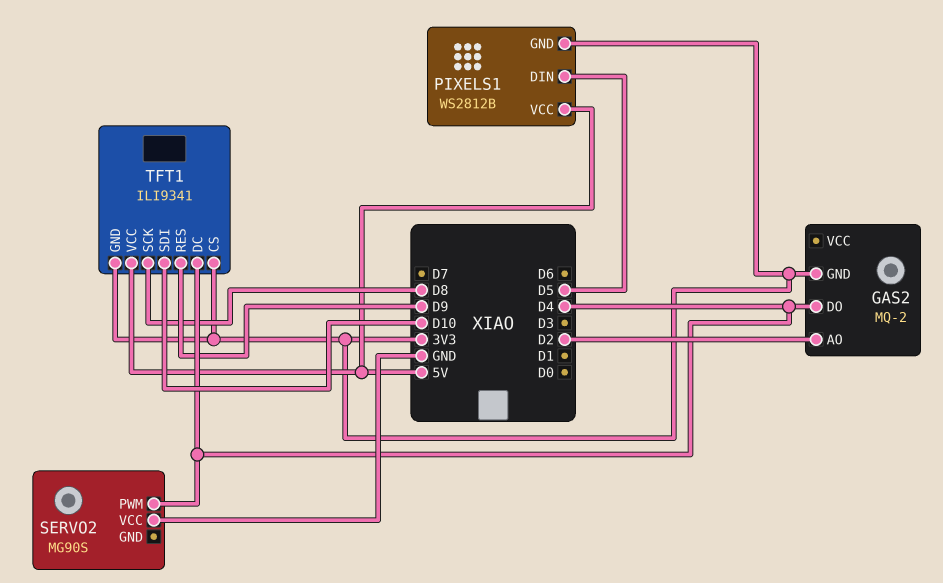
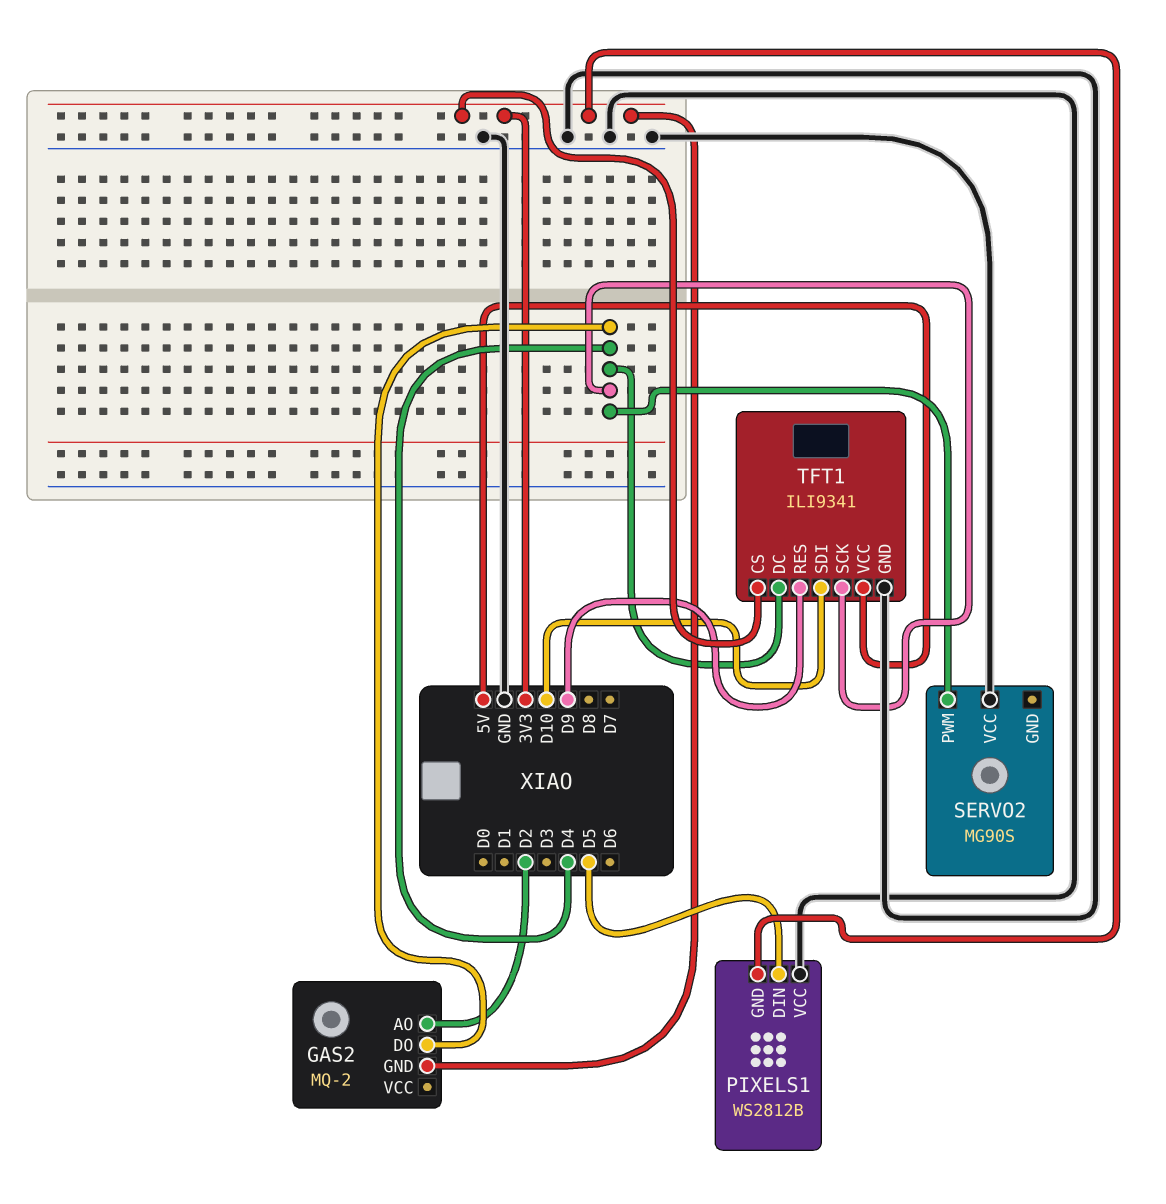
PIXELS1 pin VCC: 5V -> GND
TFT1 pin GND: 3V3 -> GND
TFT1 pin SCK: D8 -> D4

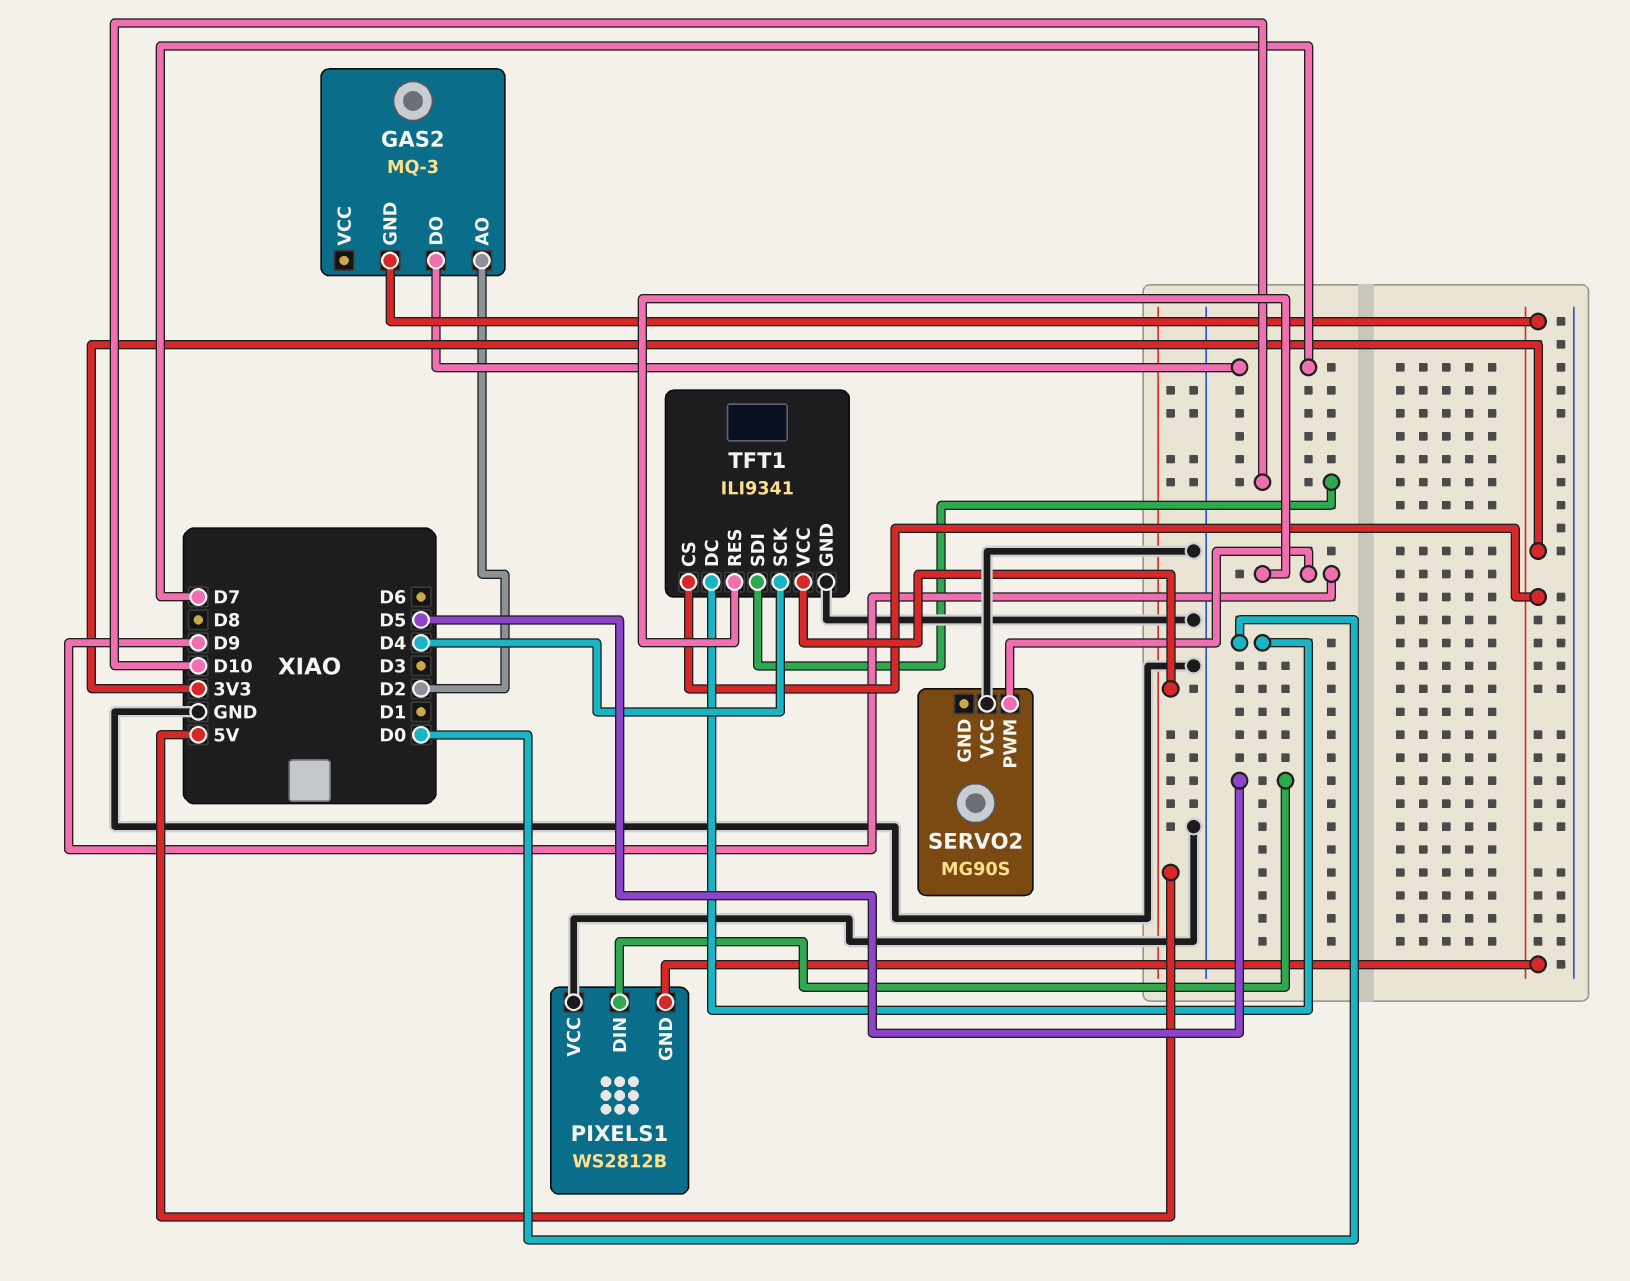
GAS2: MQ-2 -> MQ-3
GAS2 pin DO: D4 -> D7
SERVO2 pin PWM: D4 -> D9
TFT1 pin DC: D4 -> D0

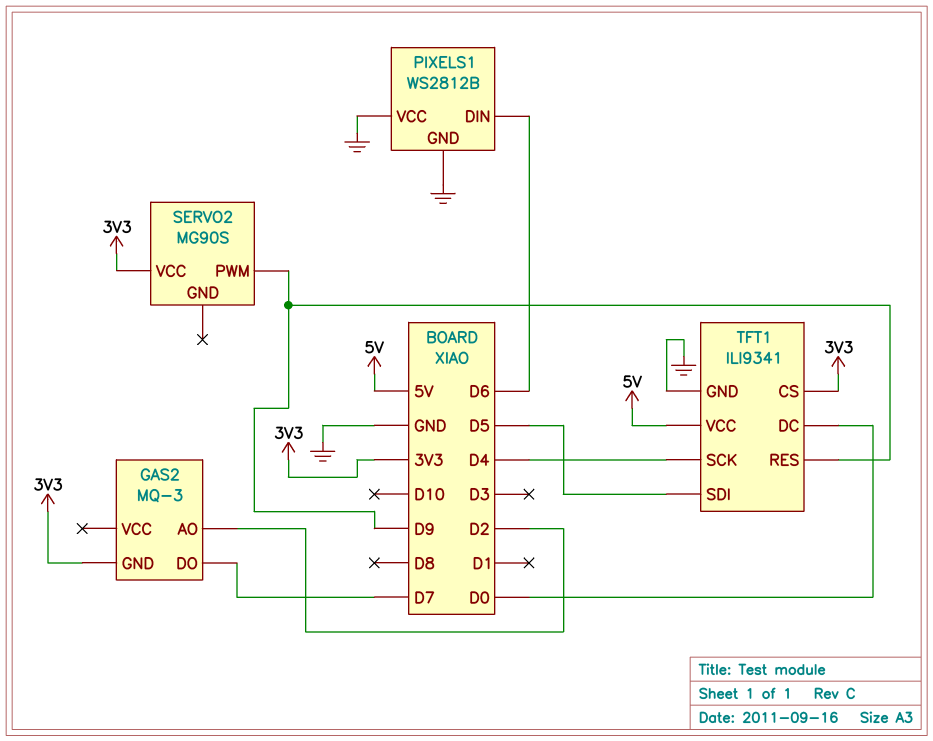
PIXELS1 pin DIN: D5 -> D6
PIXELS1 pin GND: 3V3 -> GND
SERVO2 pin VCC: GND -> 3V3
TFT1 pin SDI: D10 -> D5

